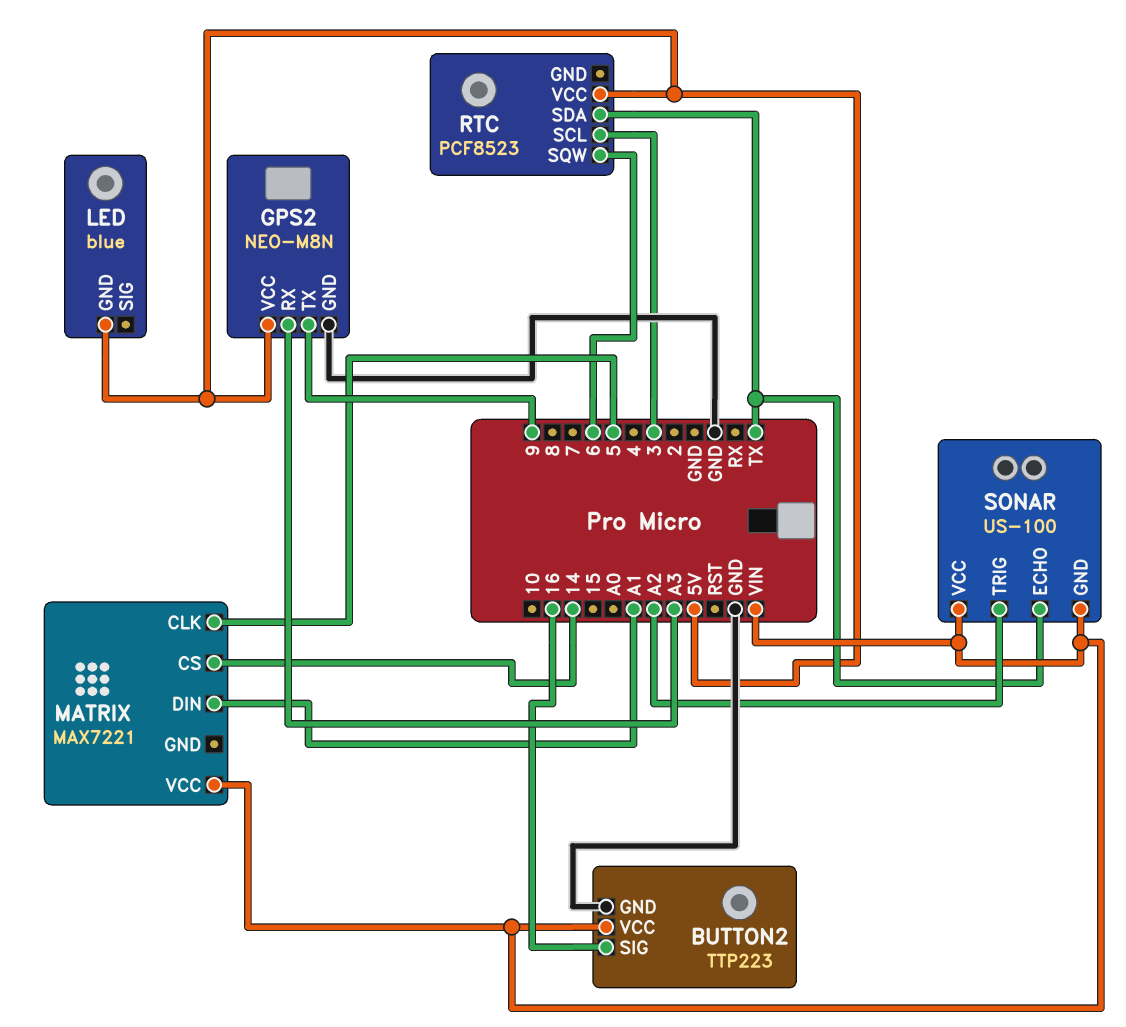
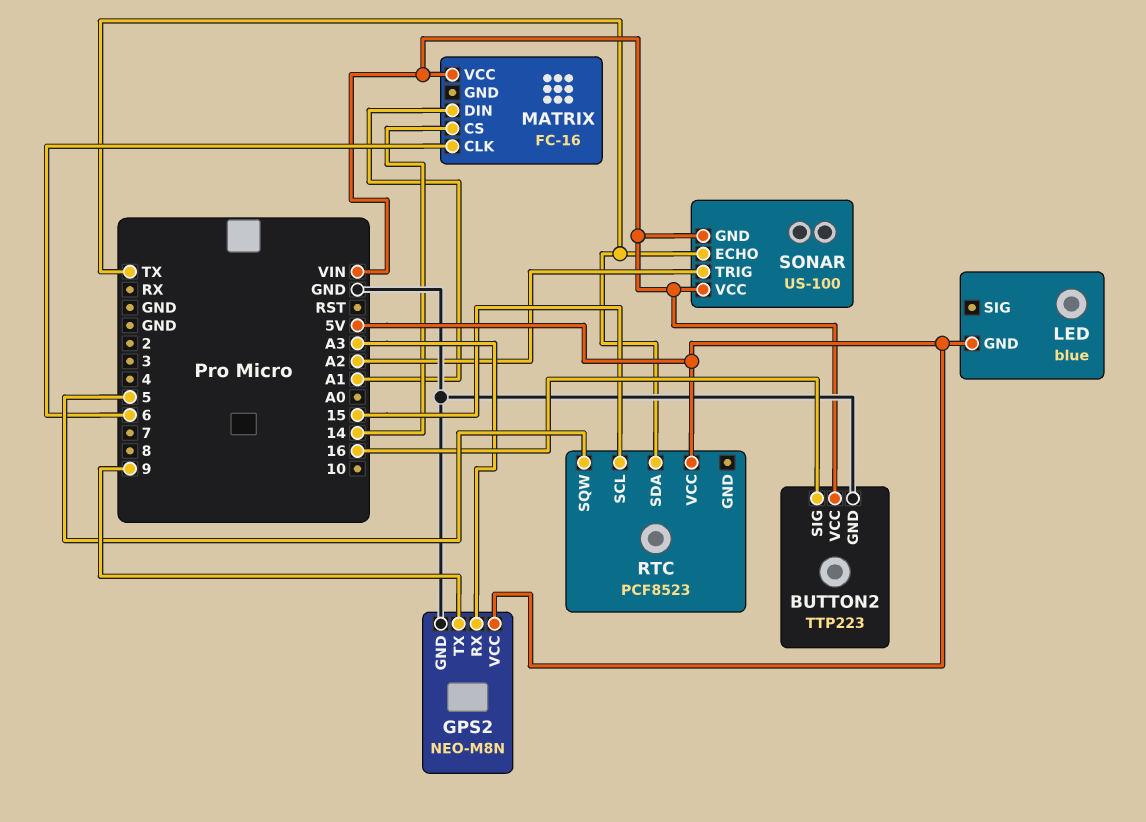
MATRIX: MAX7221 -> FC-16
MATRIX pin CLK: 5 -> 6
RTC pin SCL: 3 -> 15
RTC pin SQW: 6 -> 5

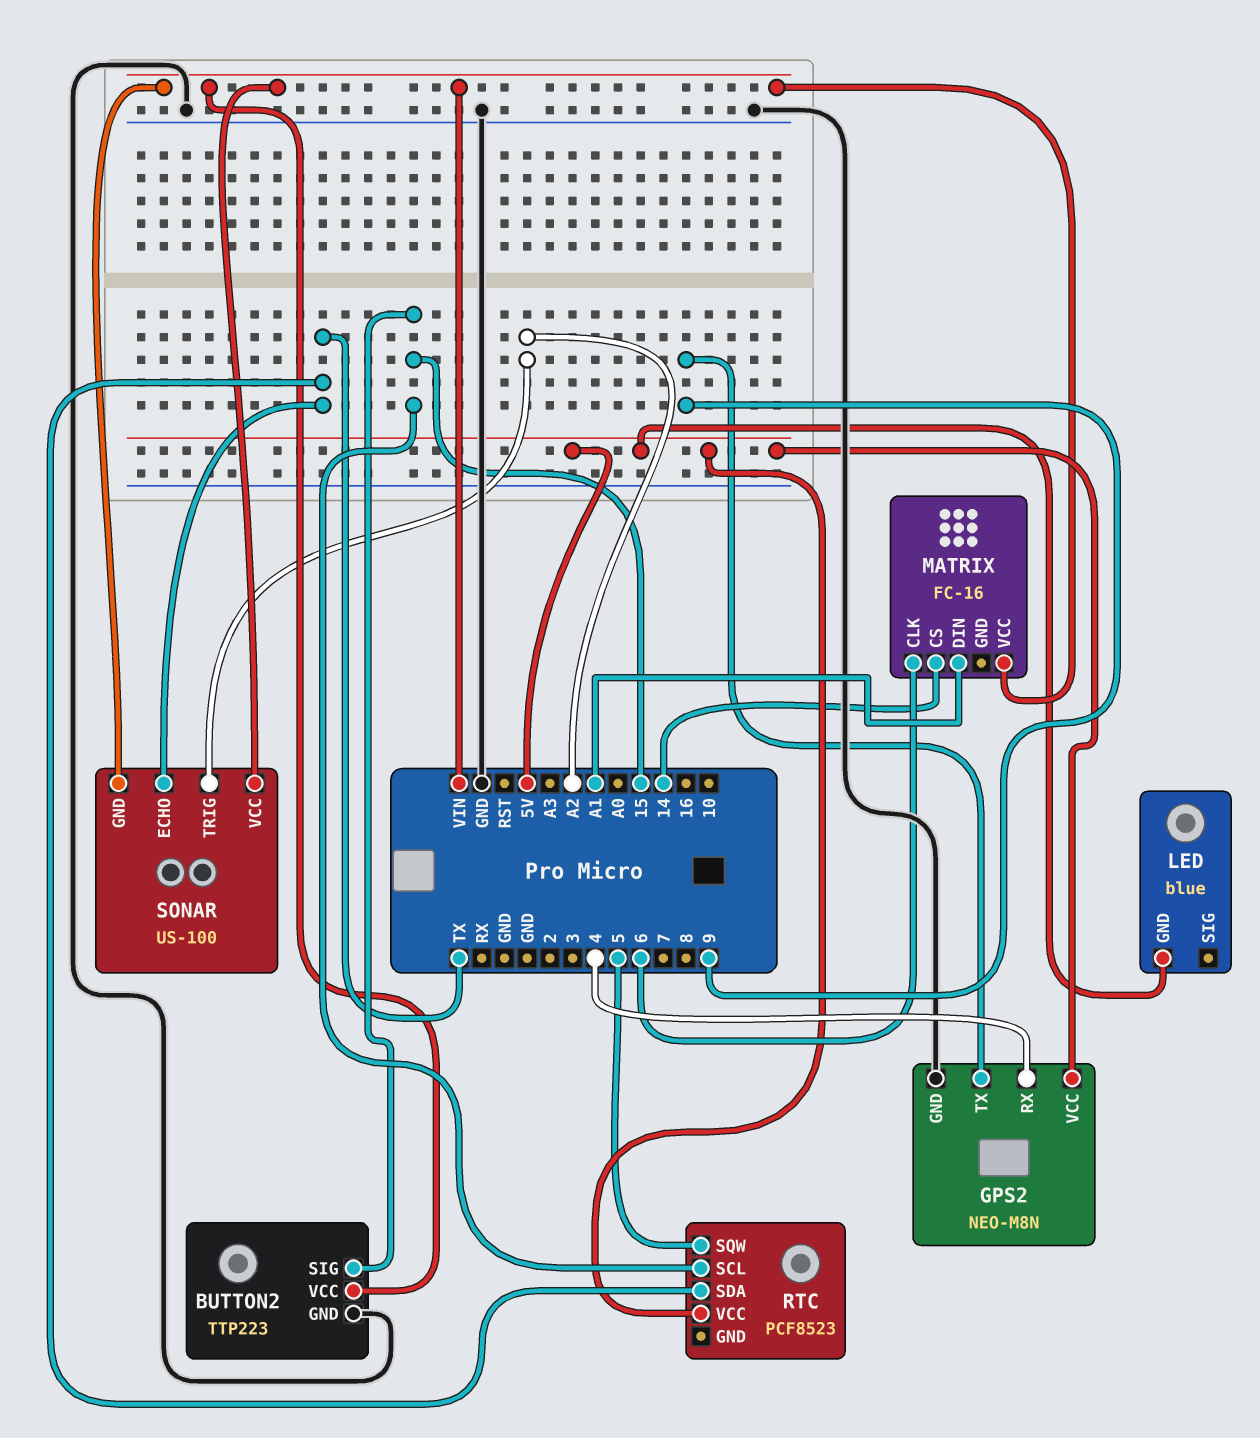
BUTTON2 pin SIG: 16 -> 15
GPS2 pin RX: A3 -> 4

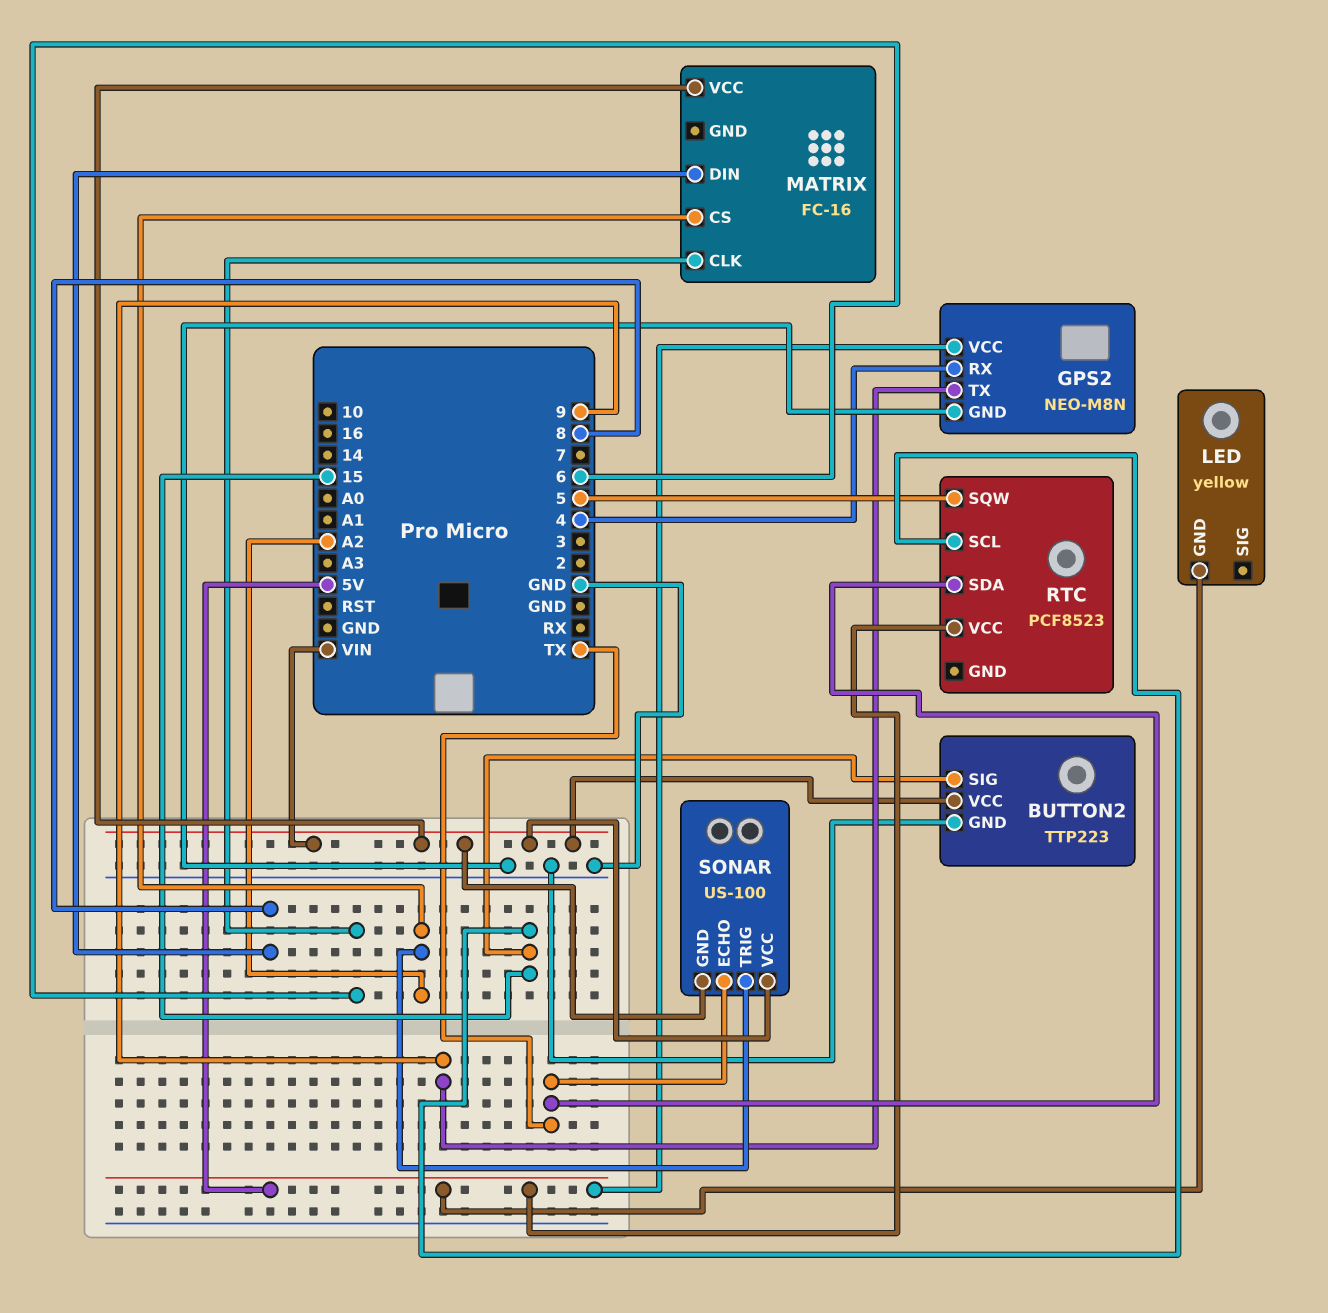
LED: blue -> yellow
MATRIX pin CS: 14 -> A2
MATRIX pin DIN: A1 -> 8

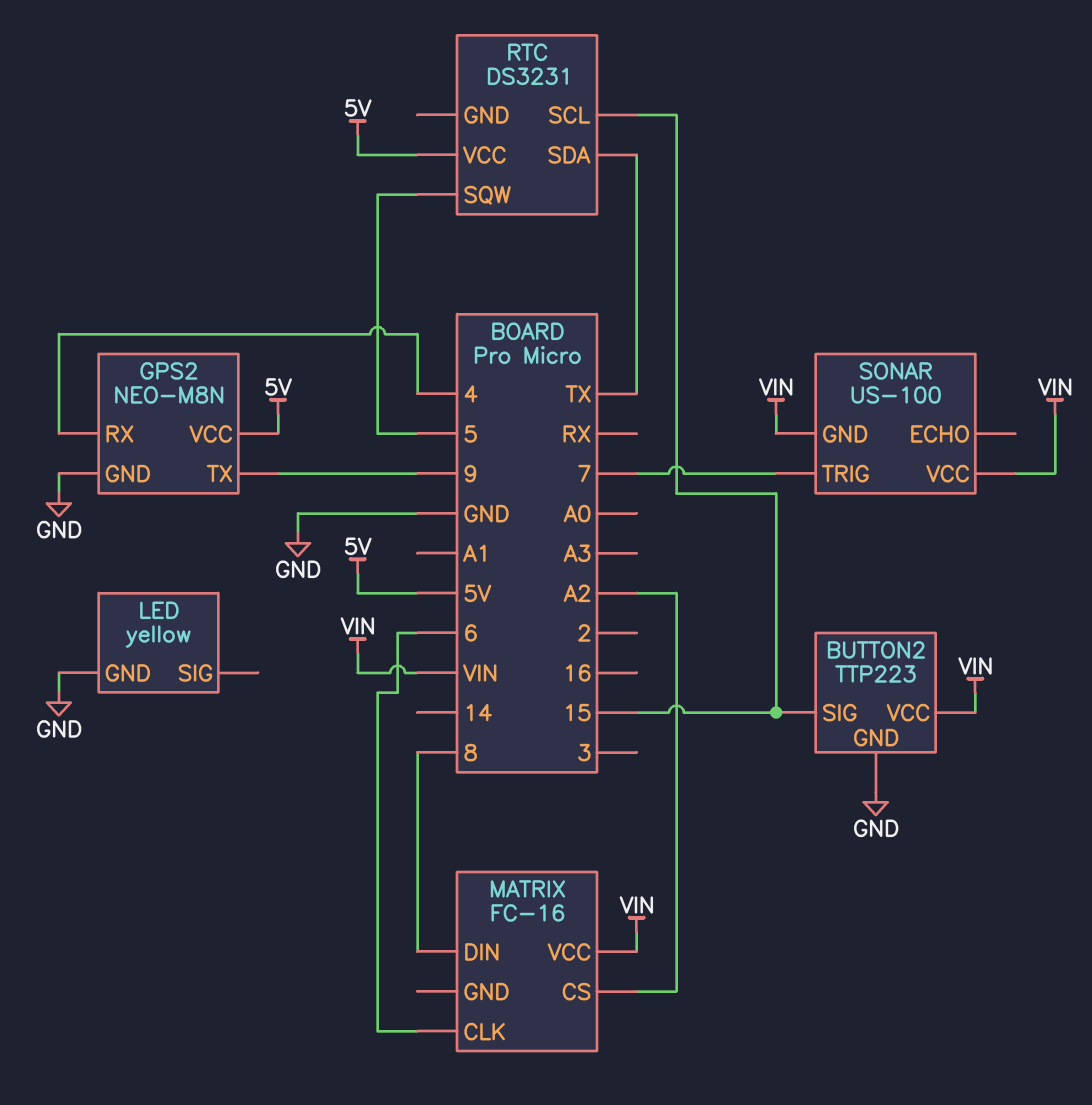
LED pin GND: 5V -> GND
RTC: PCF8523 -> DS3231
SONAR pin ECHO: TX -> none
SONAR pin TRIG: A2 -> 7

